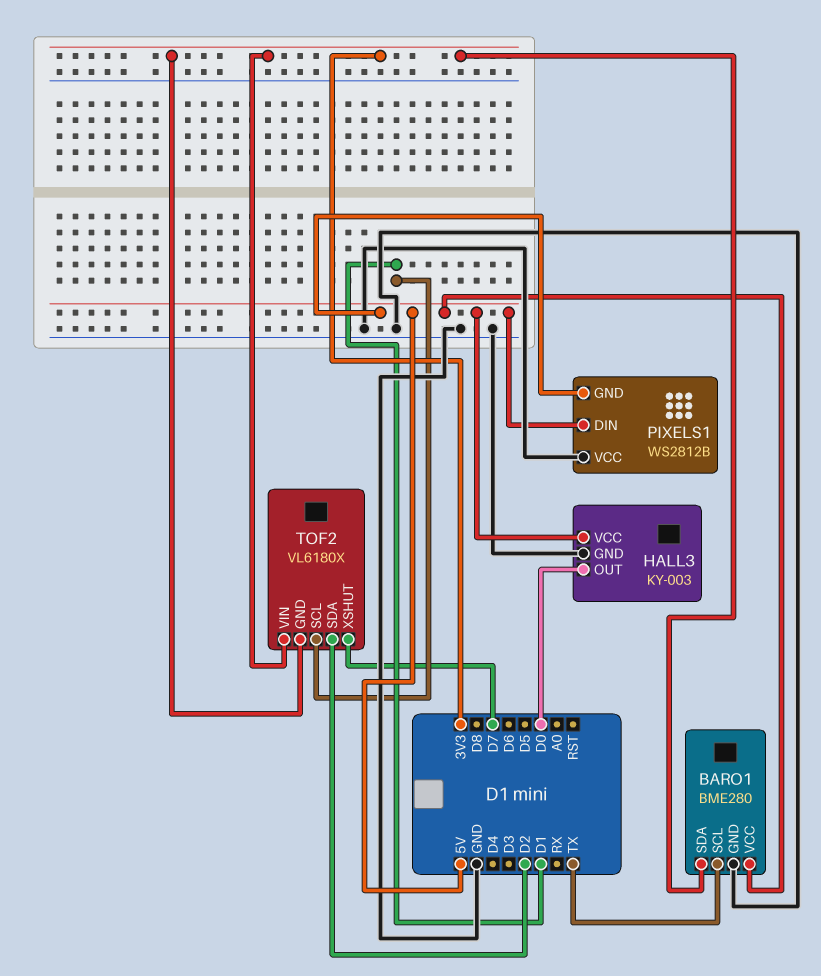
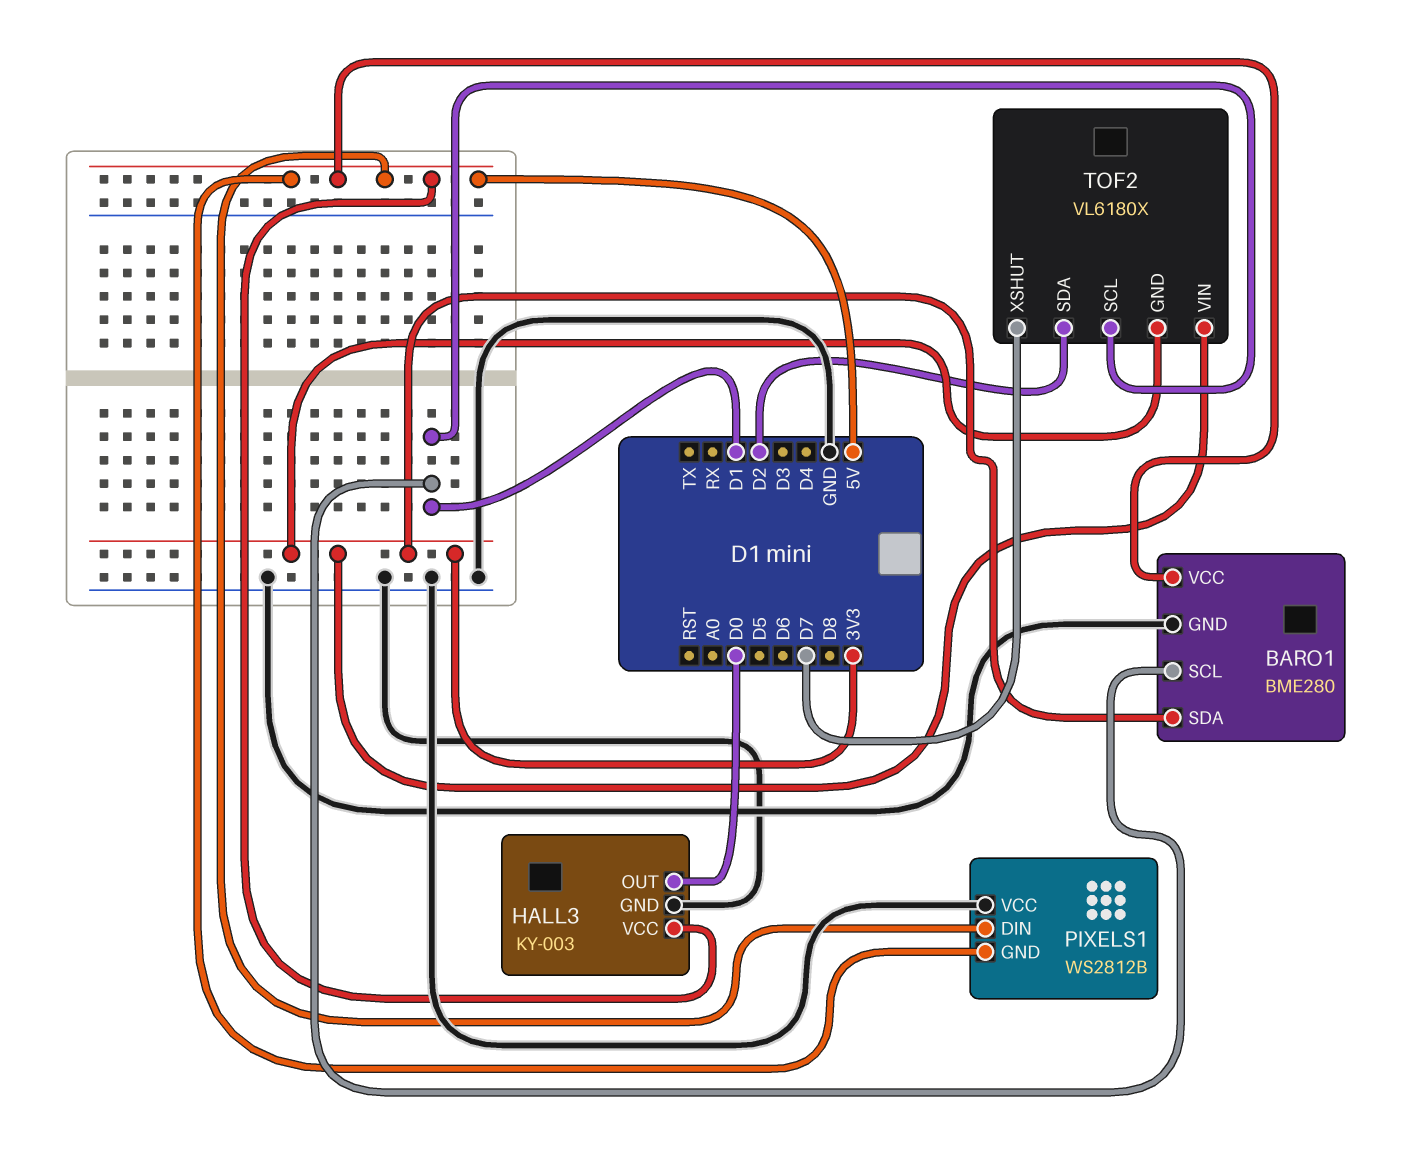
BARO1 pin SCL: TX -> D1

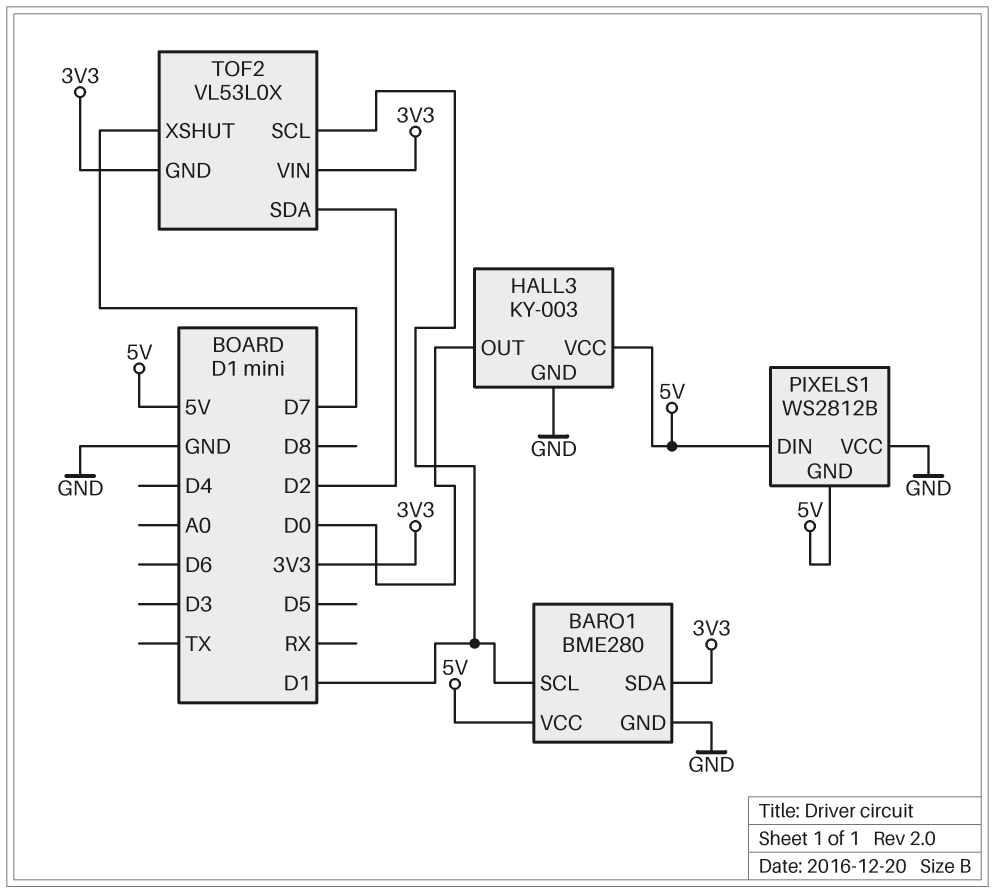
TOF2: VL6180X -> VL53L0X

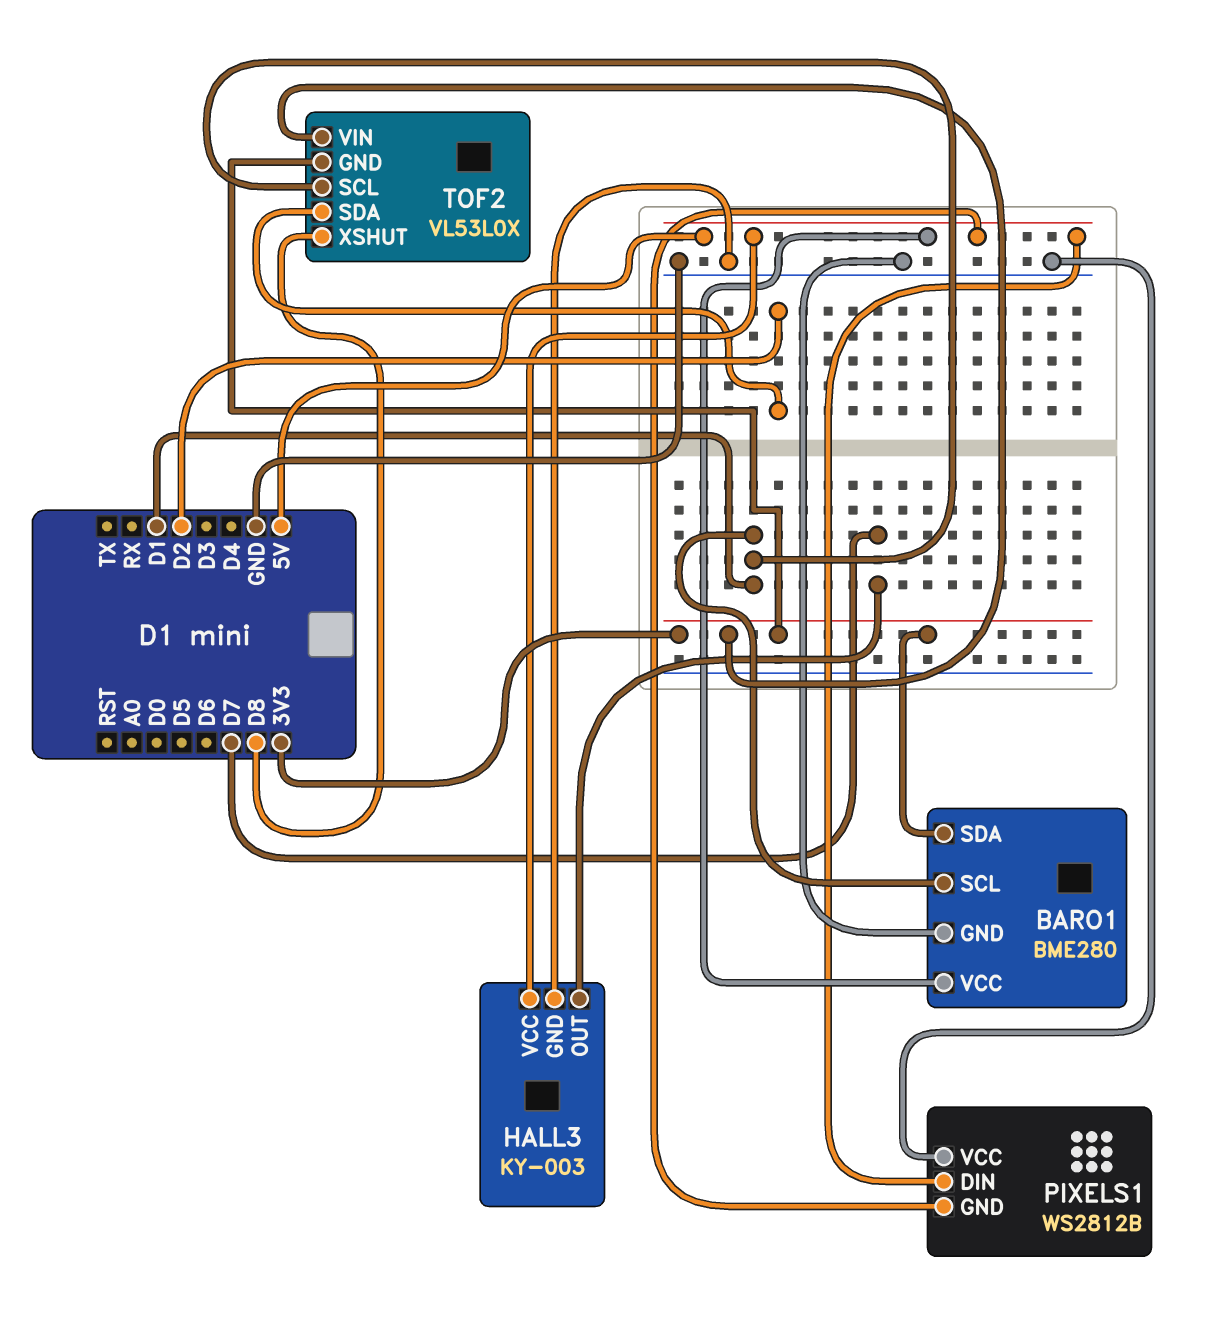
HALL3 pin OUT: D0 -> D7
TOF2 pin XSHUT: D7 -> D8

